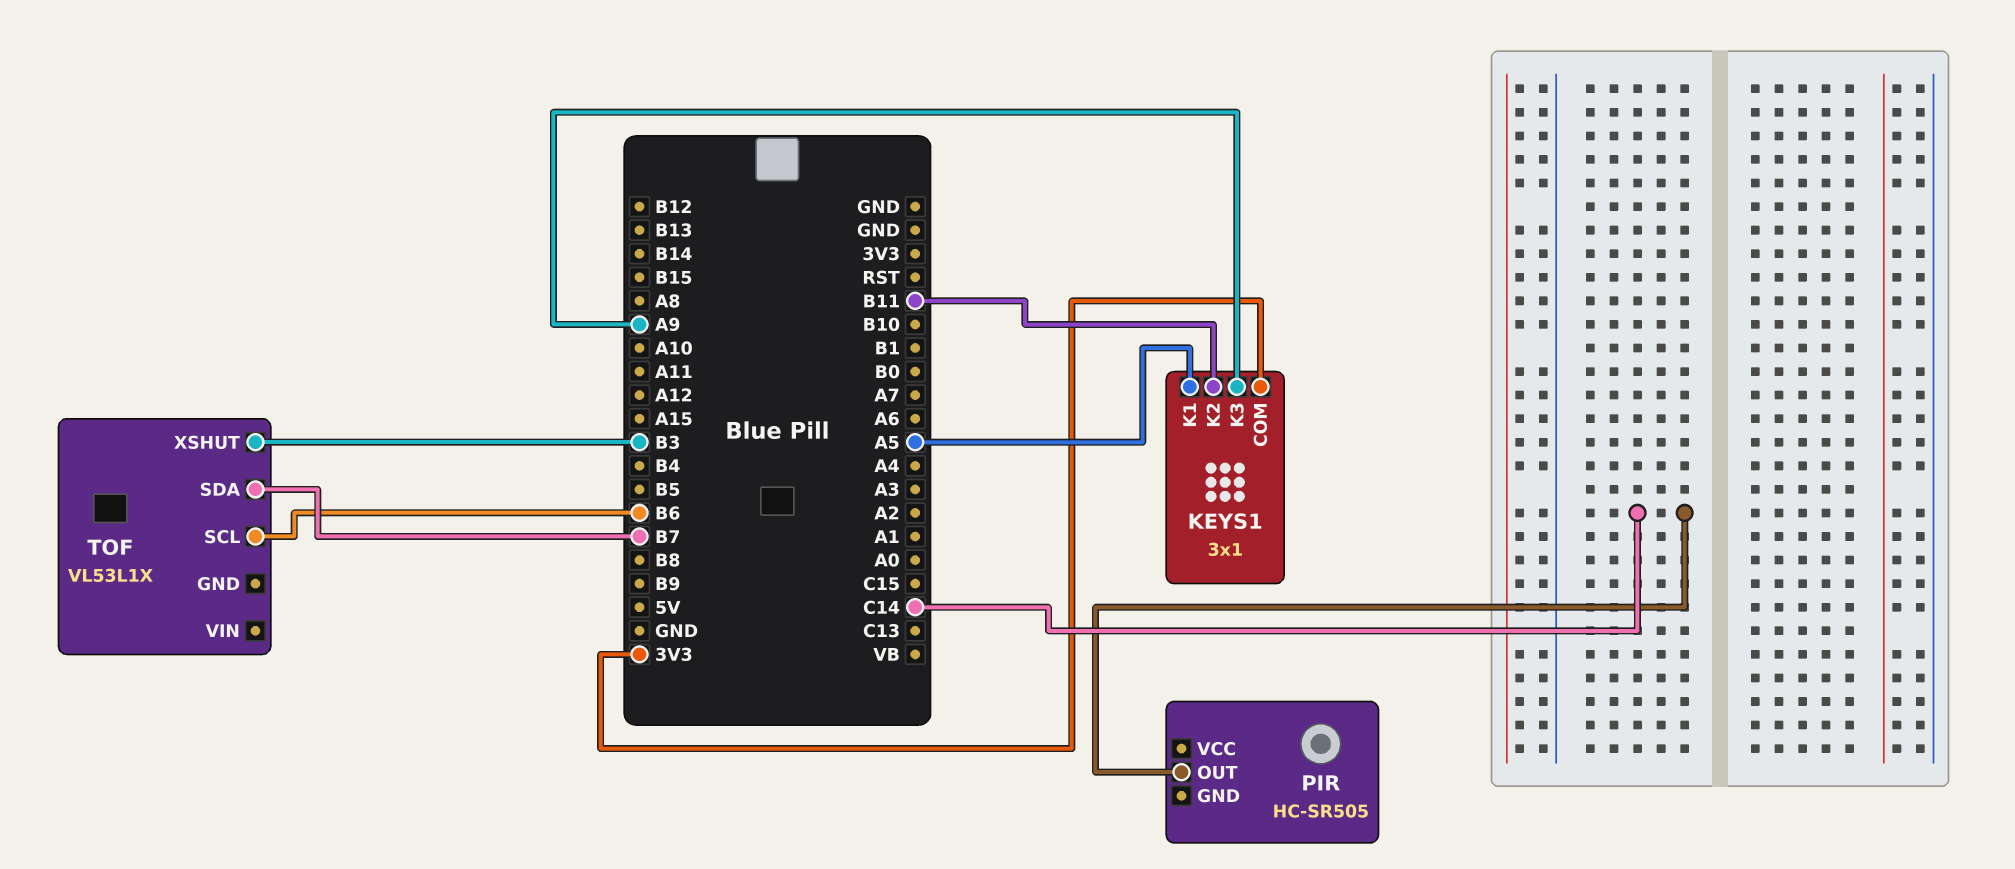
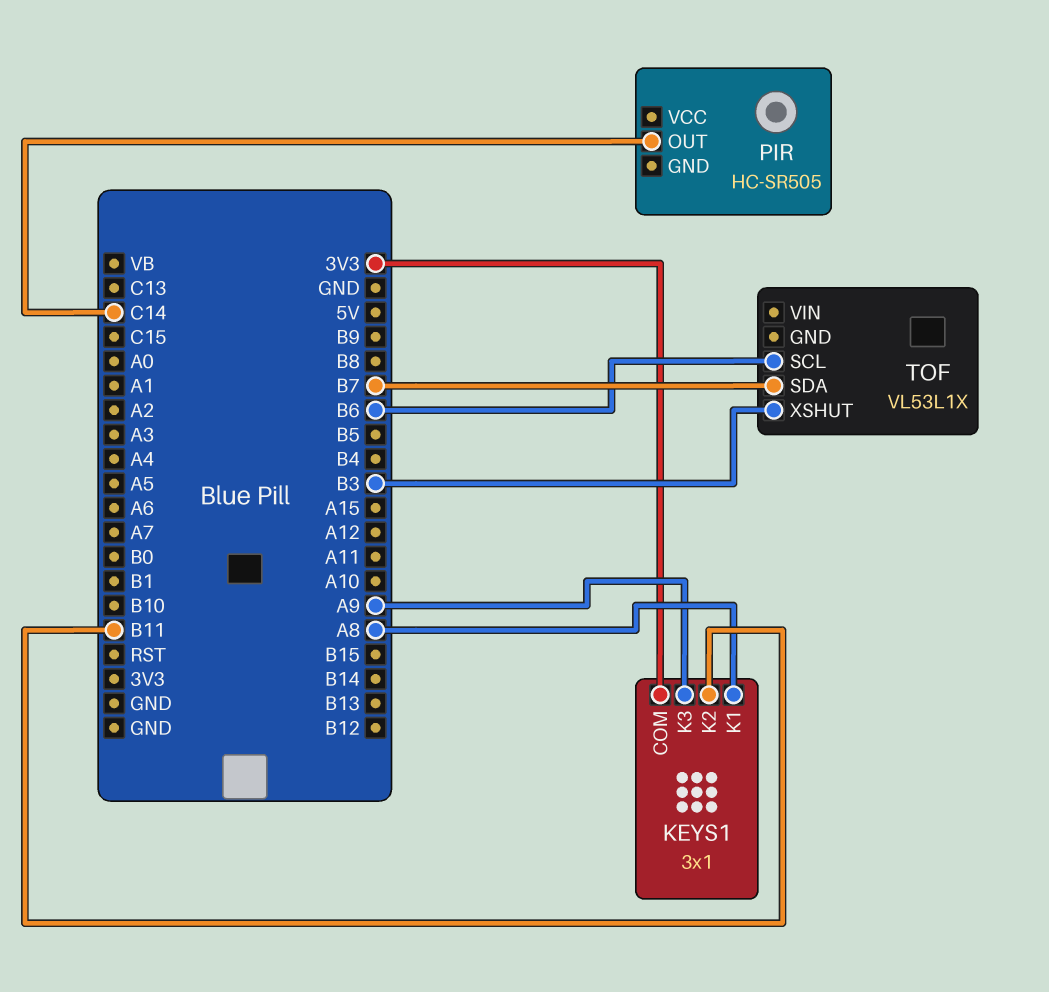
KEYS1 pin K1: A5 -> A8

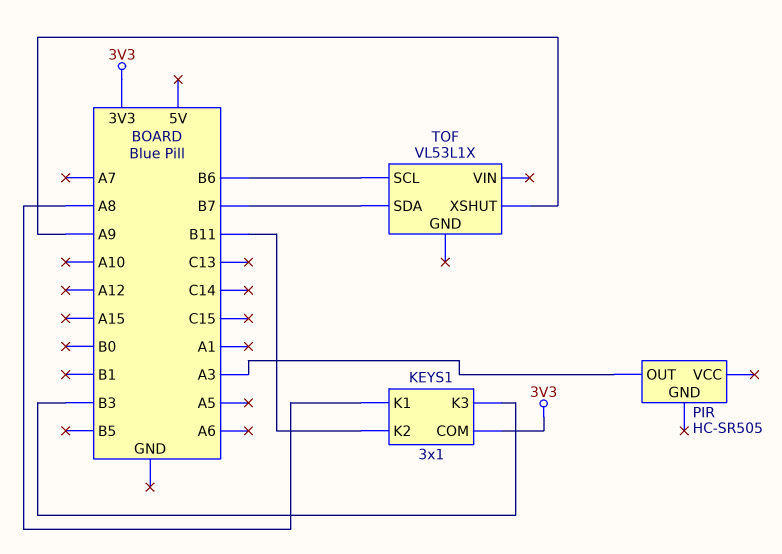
KEYS1 pin K3: A9 -> B3
PIR pin OUT: C14 -> A3
TOF pin XSHUT: B3 -> A9

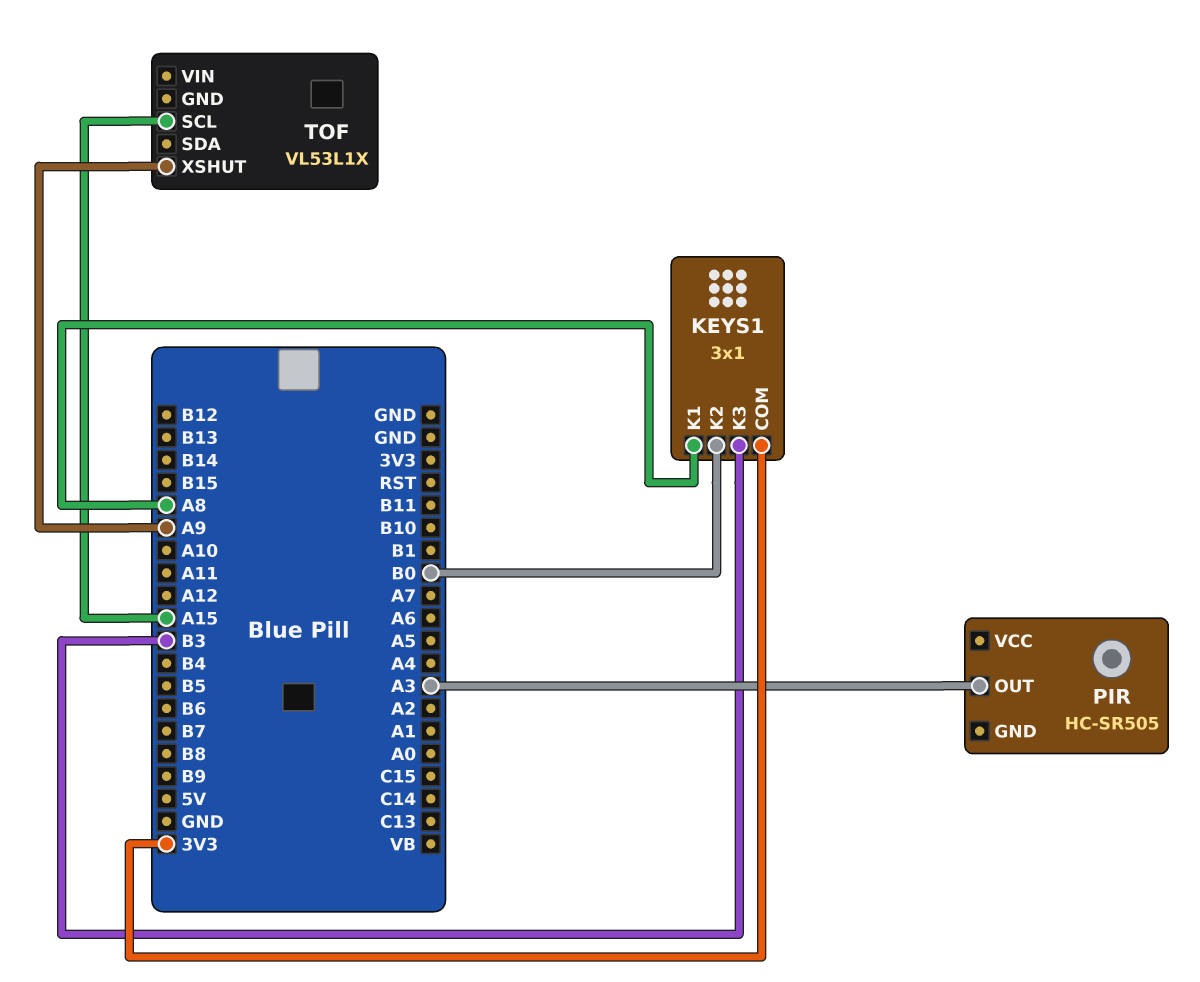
KEYS1 pin K2: B11 -> B0
TOF pin SCL: B6 -> A15
TOF pin SDA: B7 -> none

